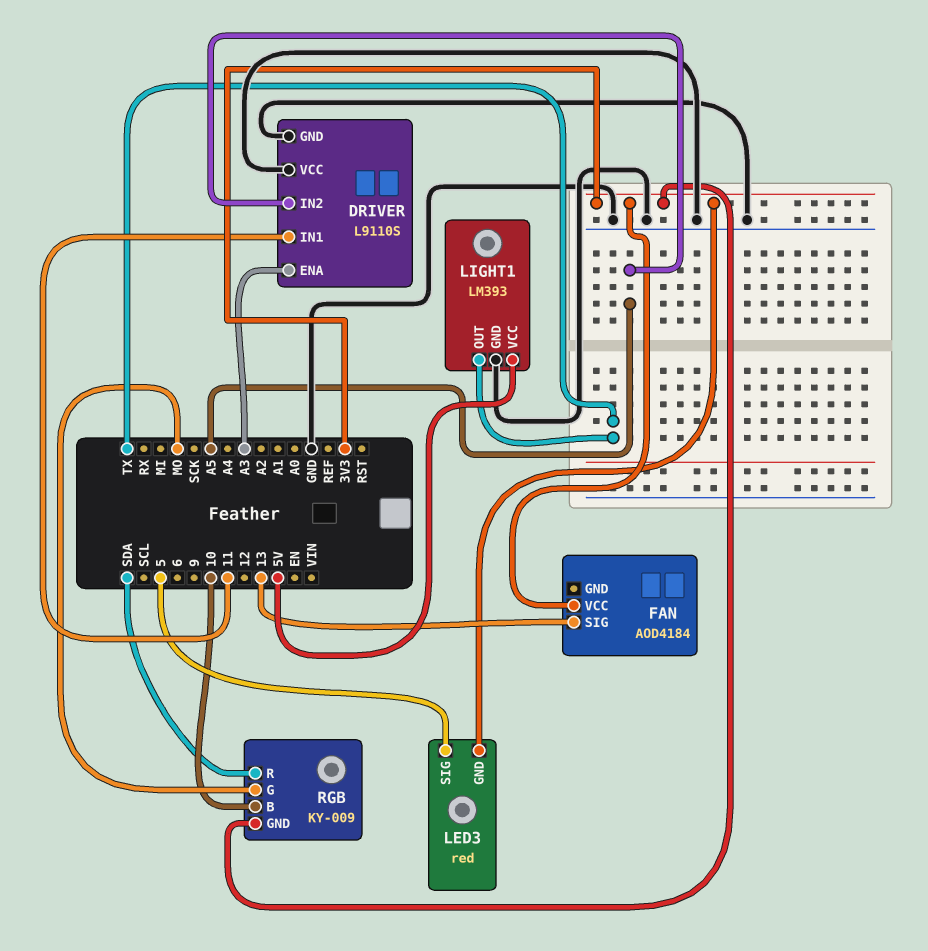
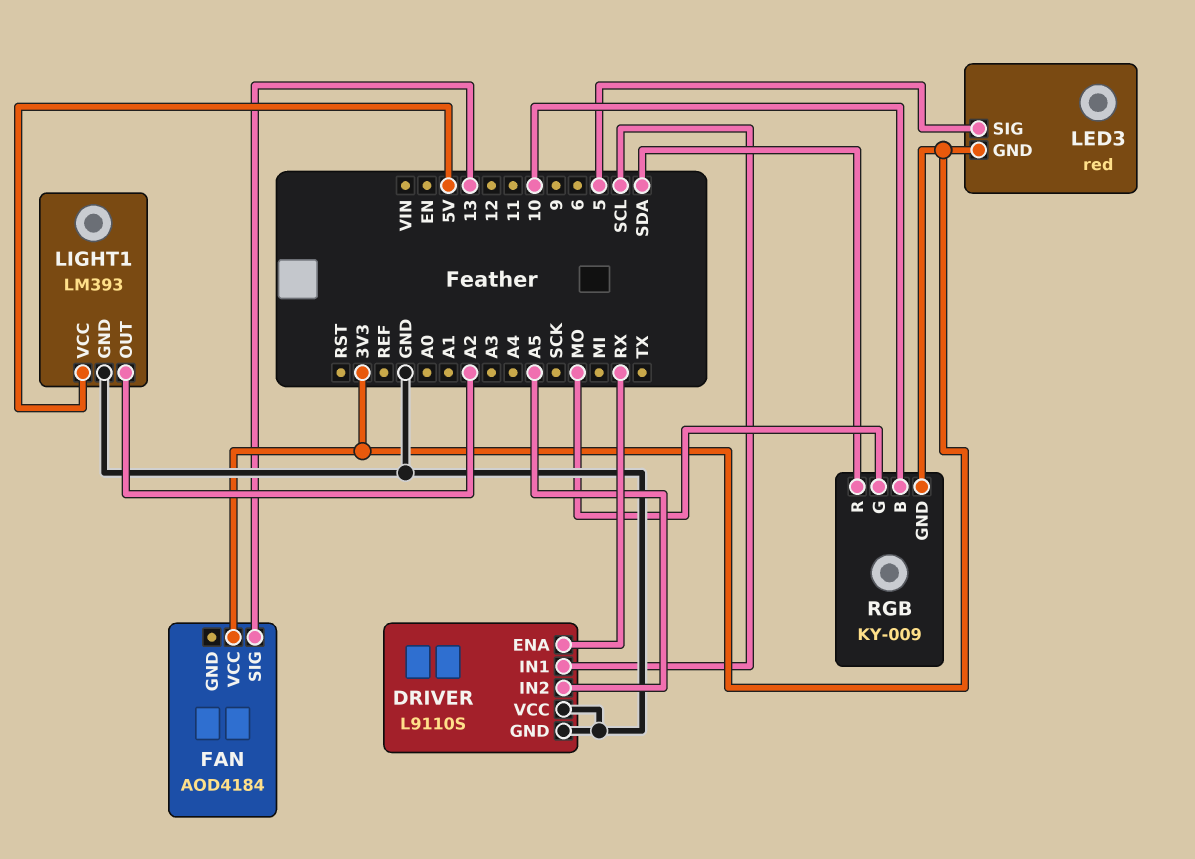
DRIVER pin ENA: A3 -> RX
DRIVER pin IN1: 11 -> SCL
LIGHT1 pin OUT: TX -> A2

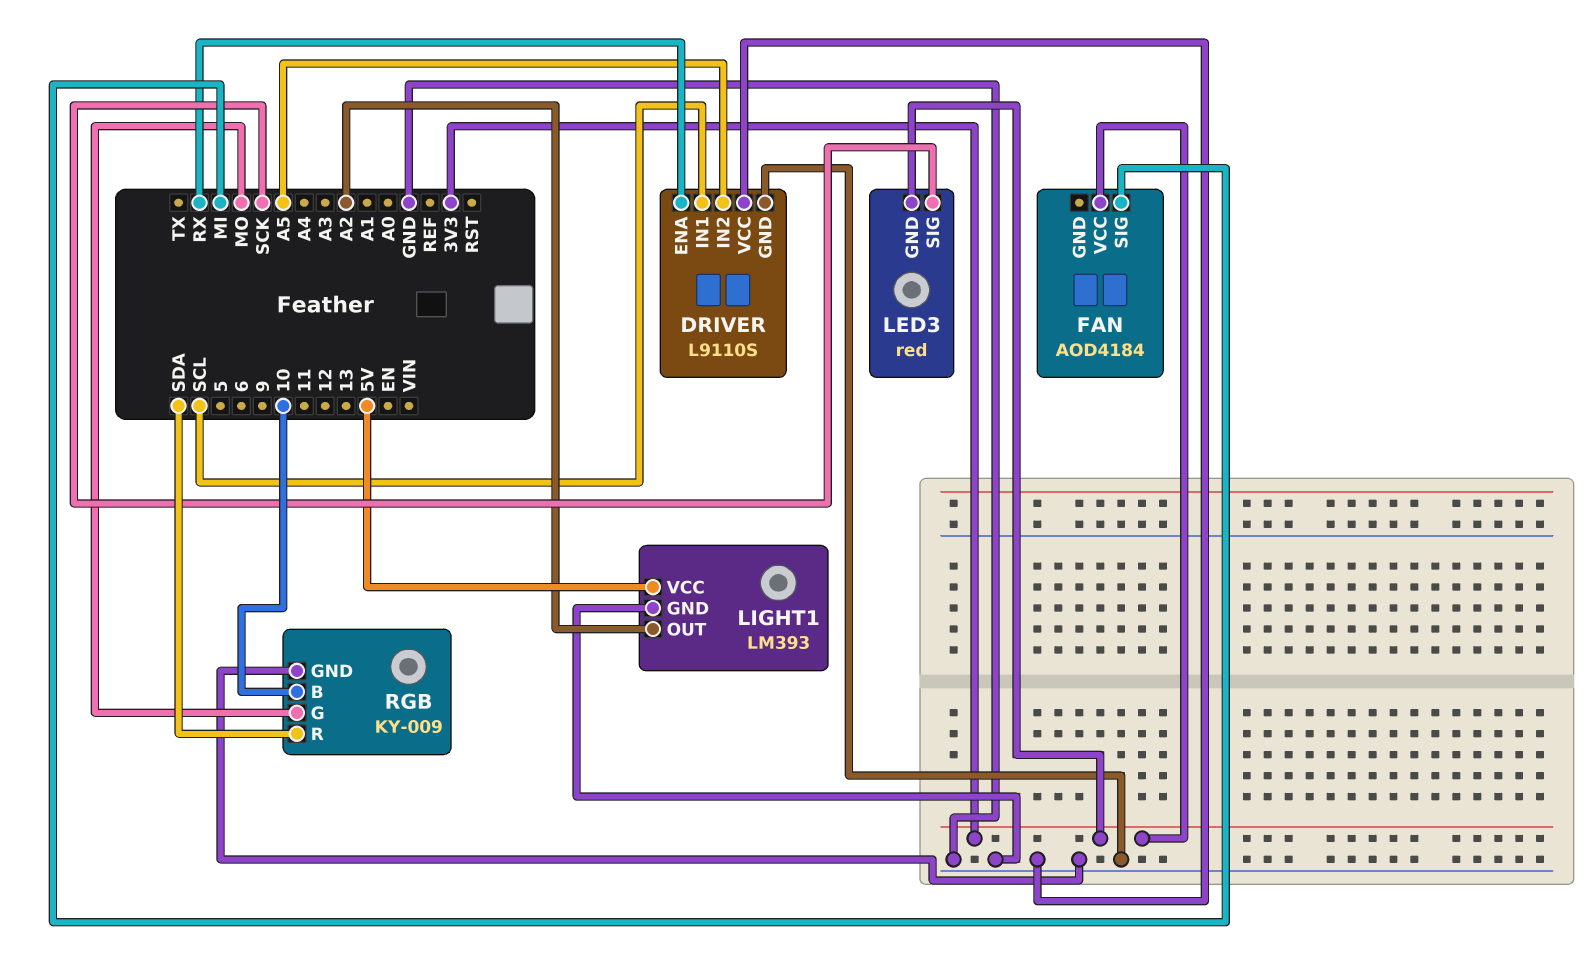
FAN pin SIG: 13 -> MI
LED3 pin SIG: 5 -> SCK
RGB pin GND: 3V3 -> GND

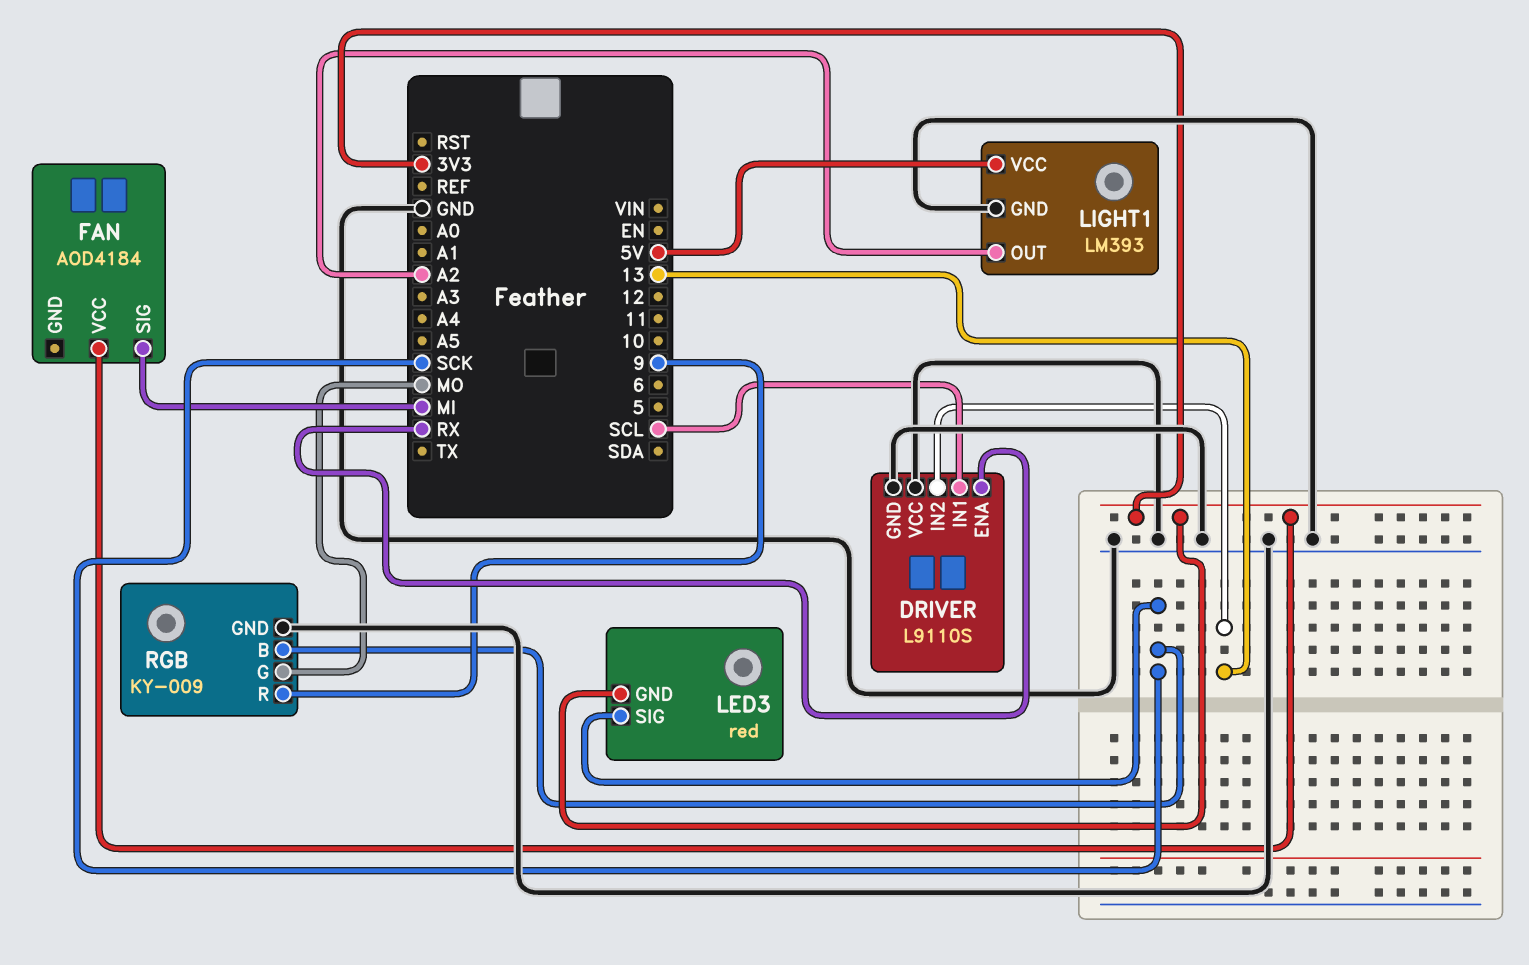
DRIVER pin IN2: A5 -> 13
RGB pin B: 10 -> SCK
RGB pin R: SDA -> 9

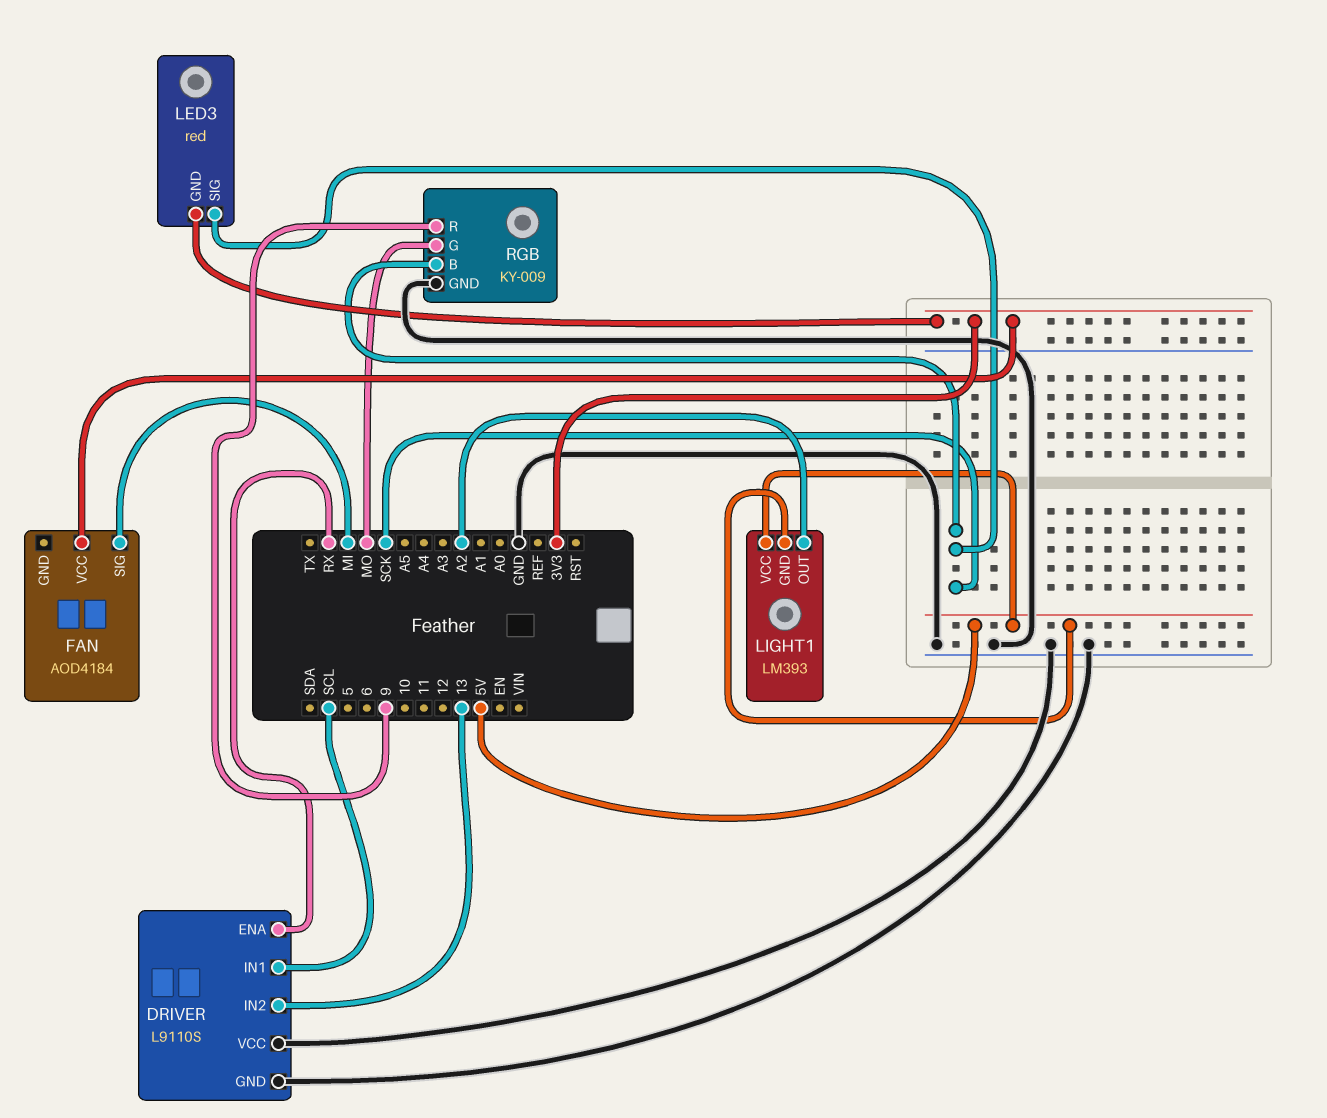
LIGHT1 pin GND: GND -> 5V

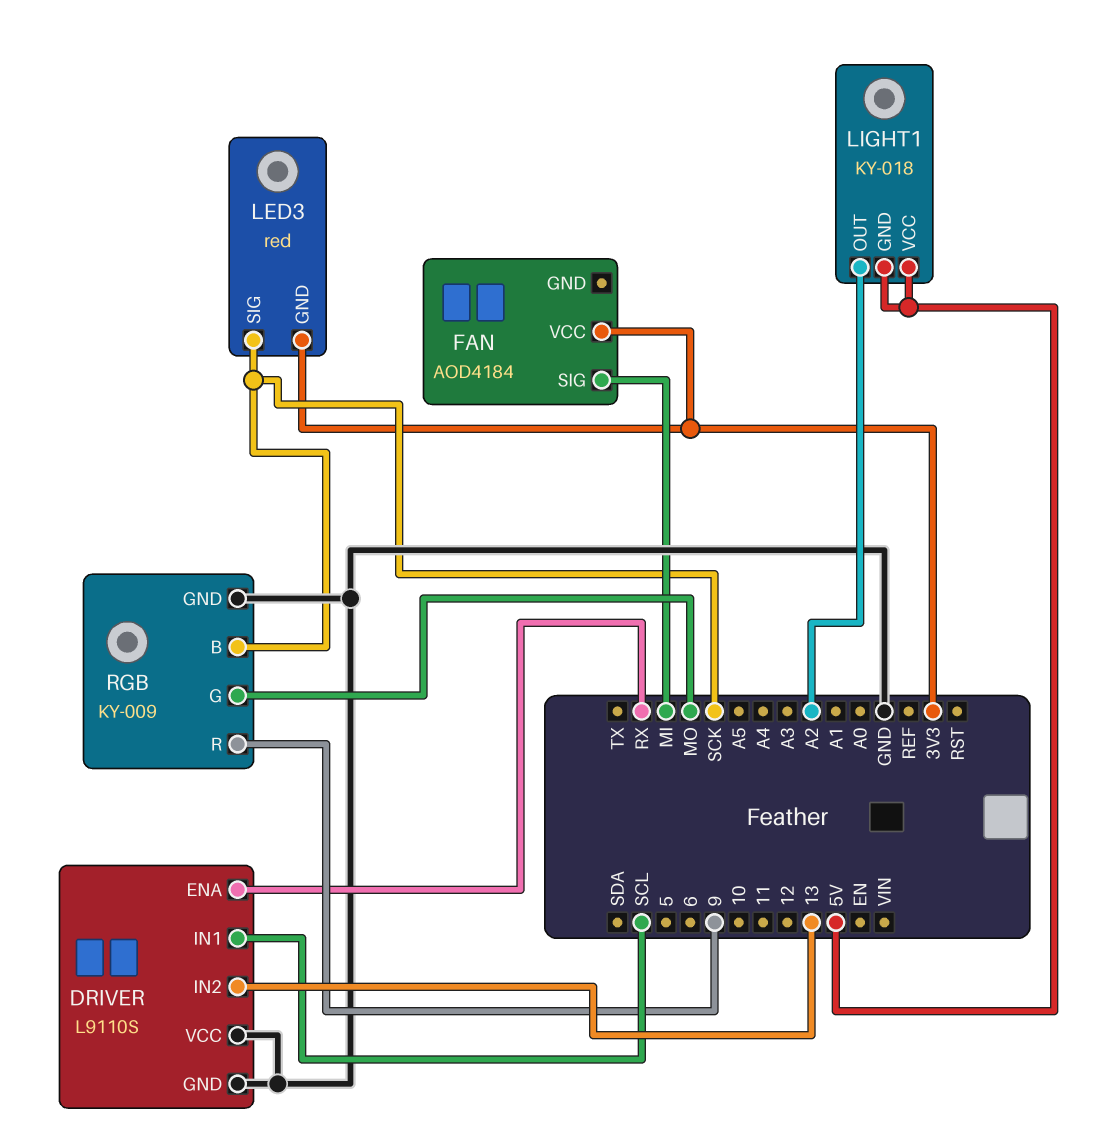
LIGHT1: LM393 -> KY-018

